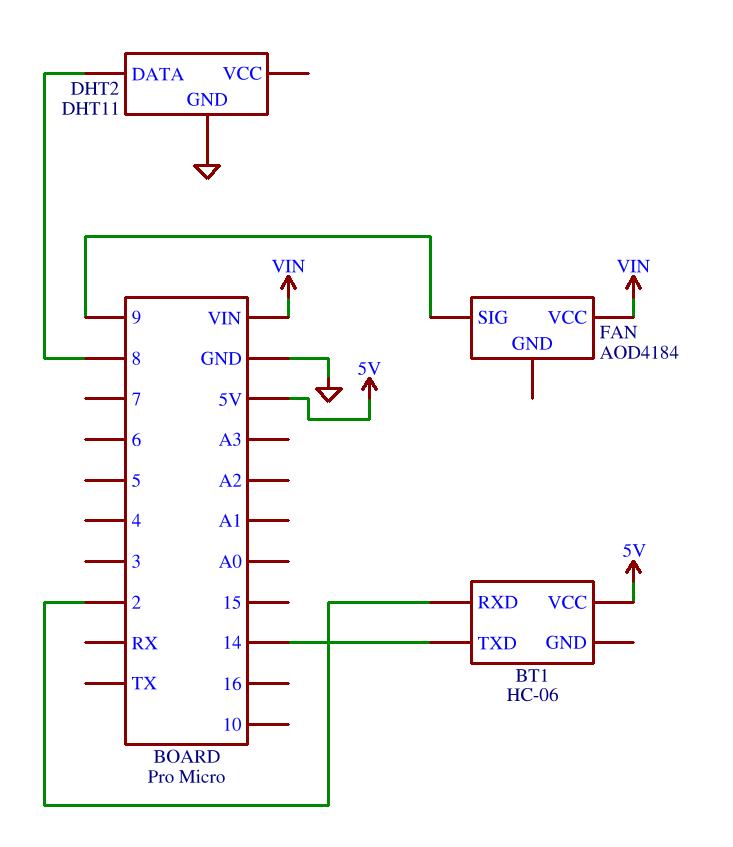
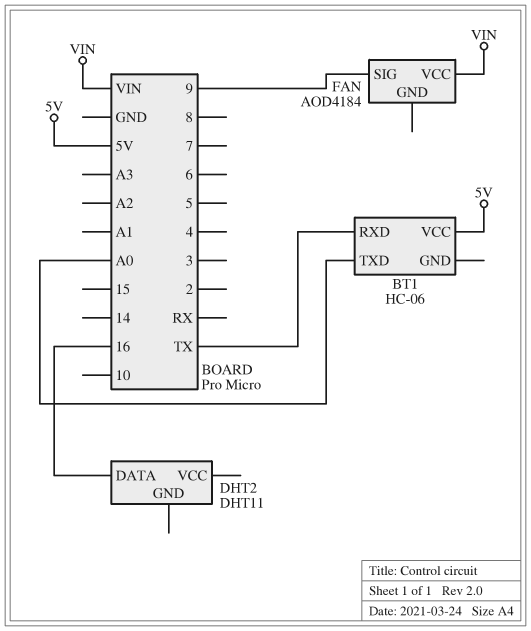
BT1 pin RXD: 2 -> TX
BT1 pin TXD: 14 -> A0
DHT2 pin DATA: 8 -> 16
DHT2 pin GND: GND -> none

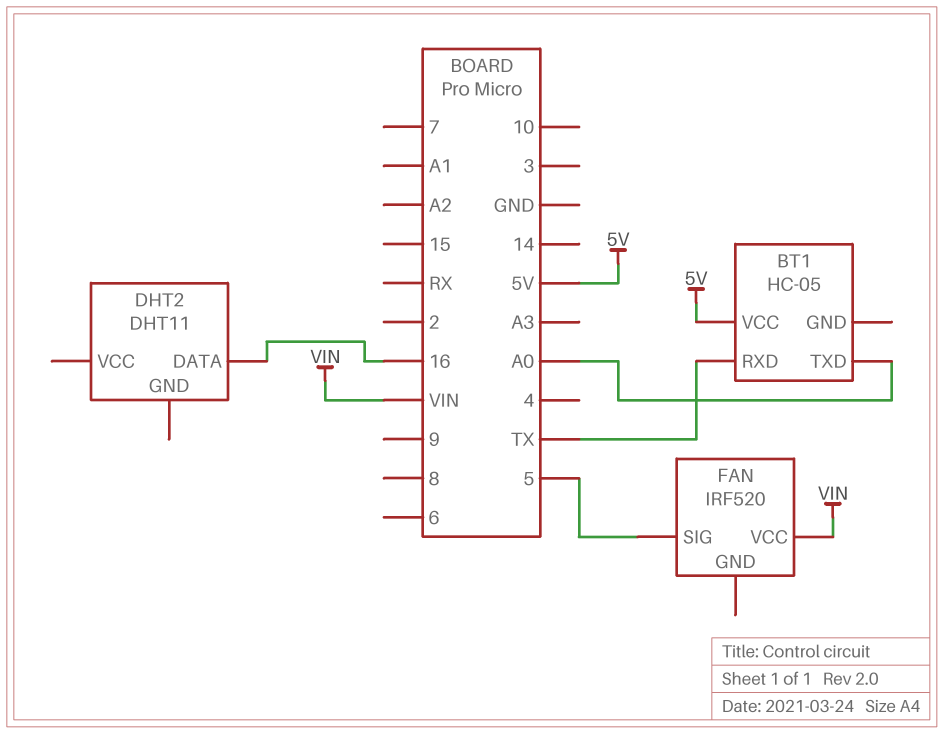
BT1: HC-06 -> HC-05
FAN: AOD4184 -> IRF520
FAN pin SIG: 9 -> 5

